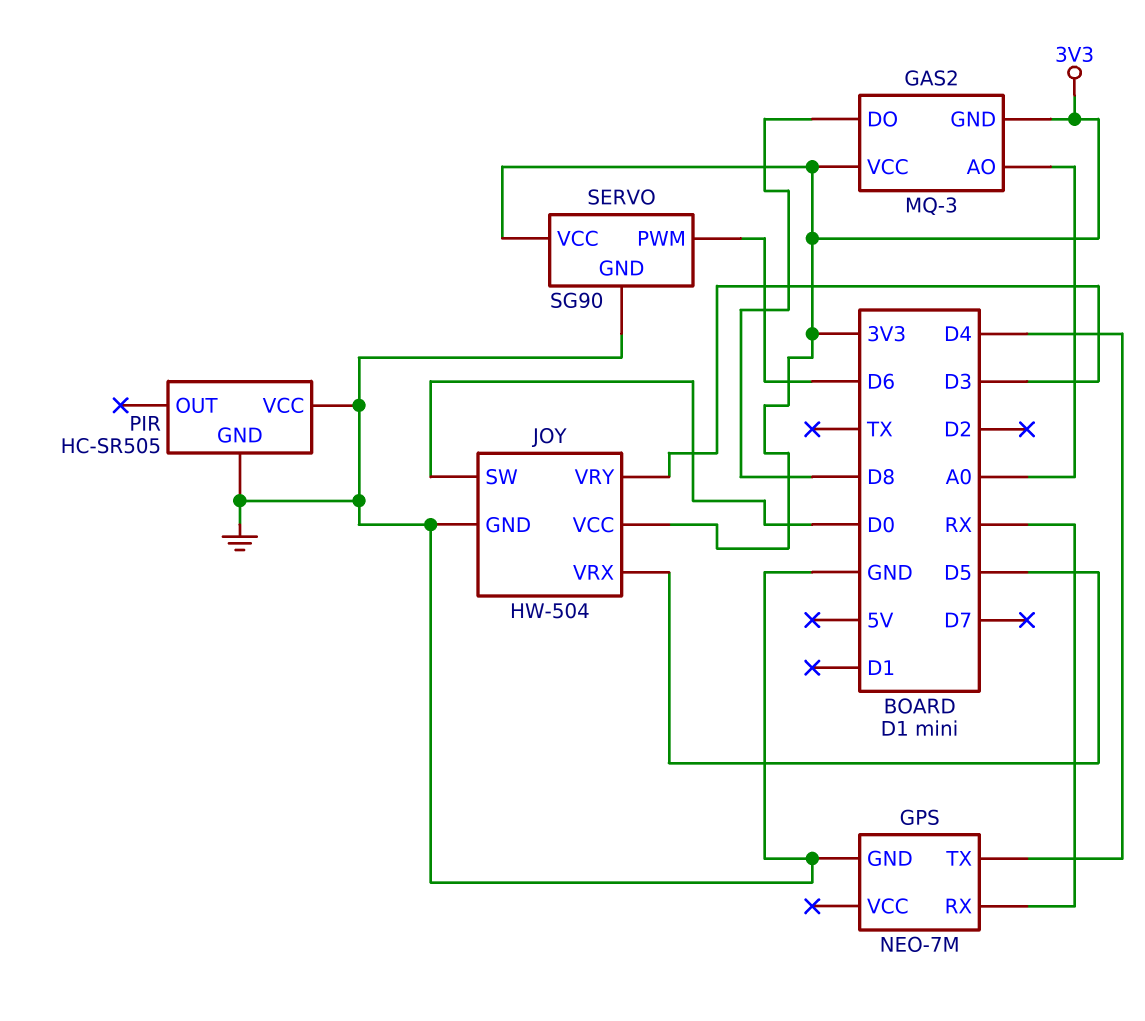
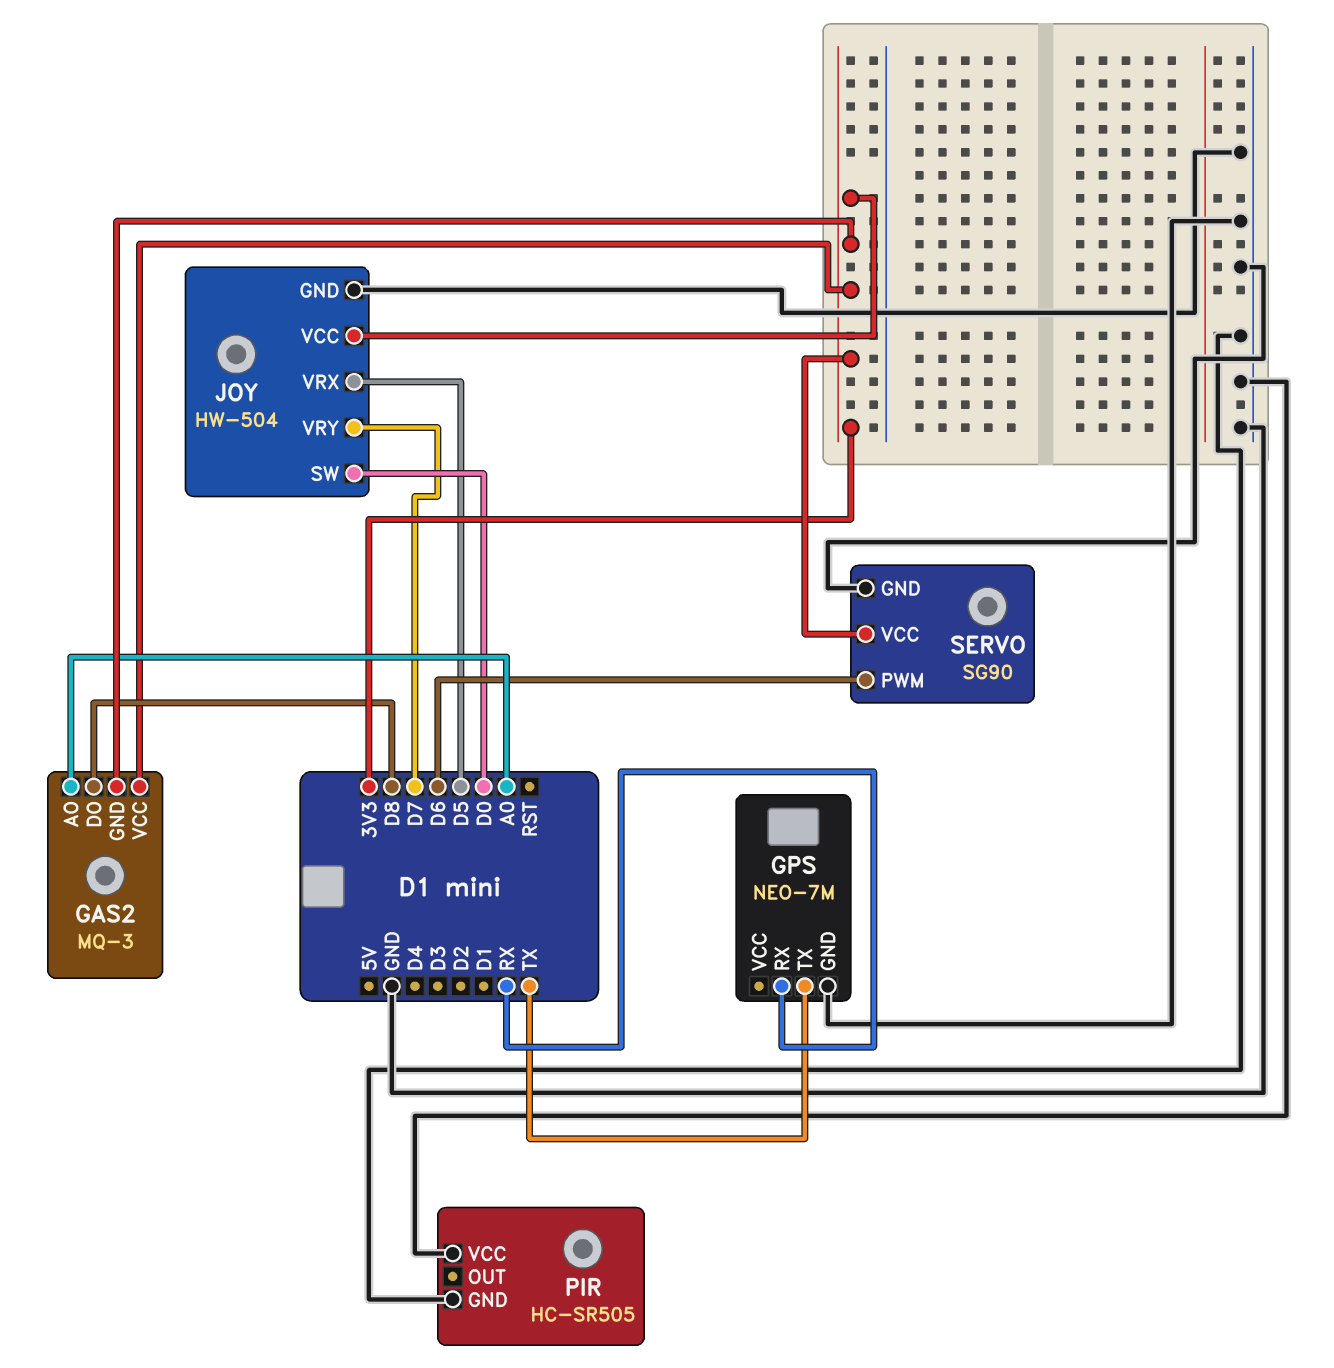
GPS pin TX: D4 -> TX
JOY pin VRY: D3 -> D7

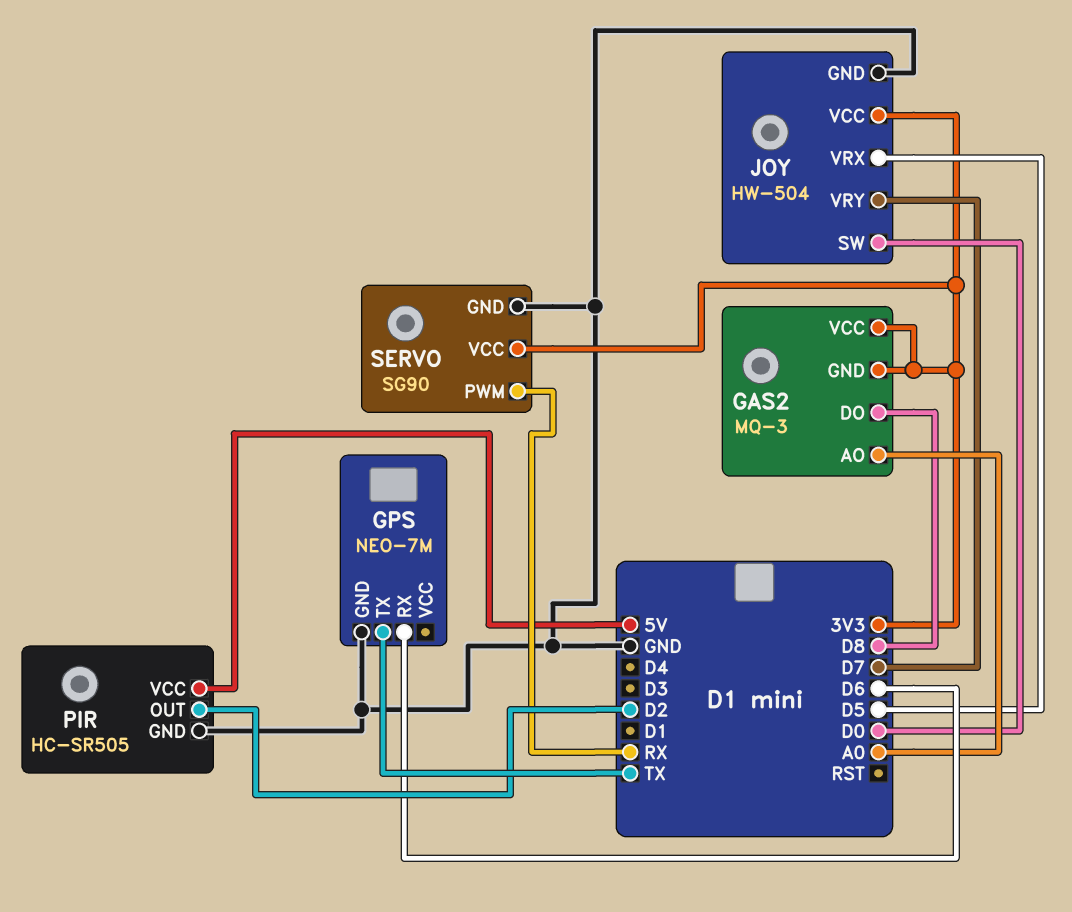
GPS pin RX: RX -> D6
PIR pin OUT: none -> D2
PIR pin VCC: GND -> 5V
SERVO pin PWM: D6 -> RX

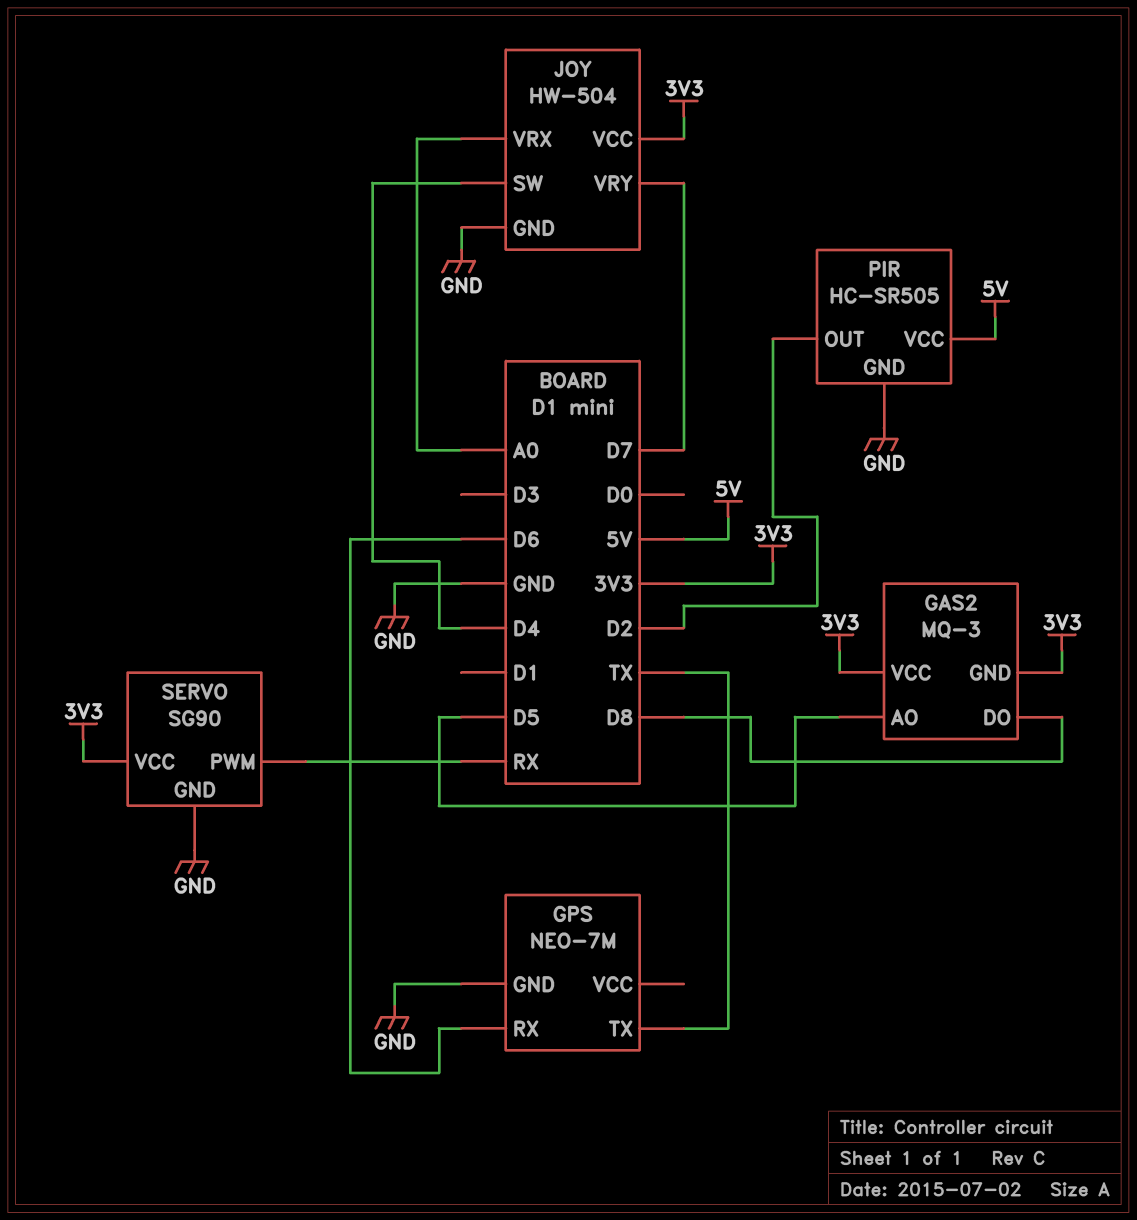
GAS2 pin AO: A0 -> D5
JOY pin SW: D0 -> D4
JOY pin VRX: D5 -> A0

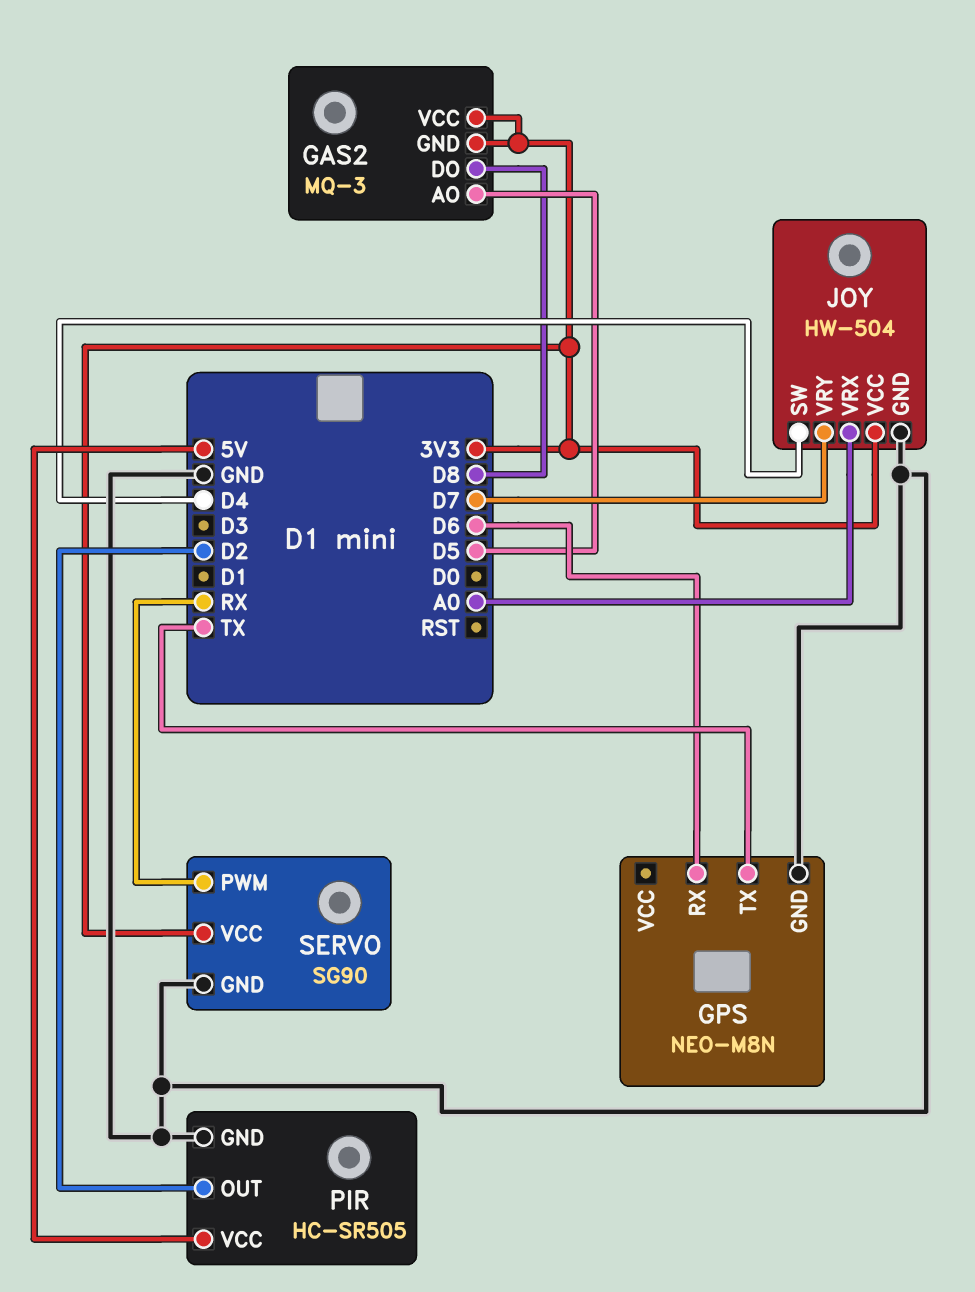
GPS: NEO-7M -> NEO-M8N

